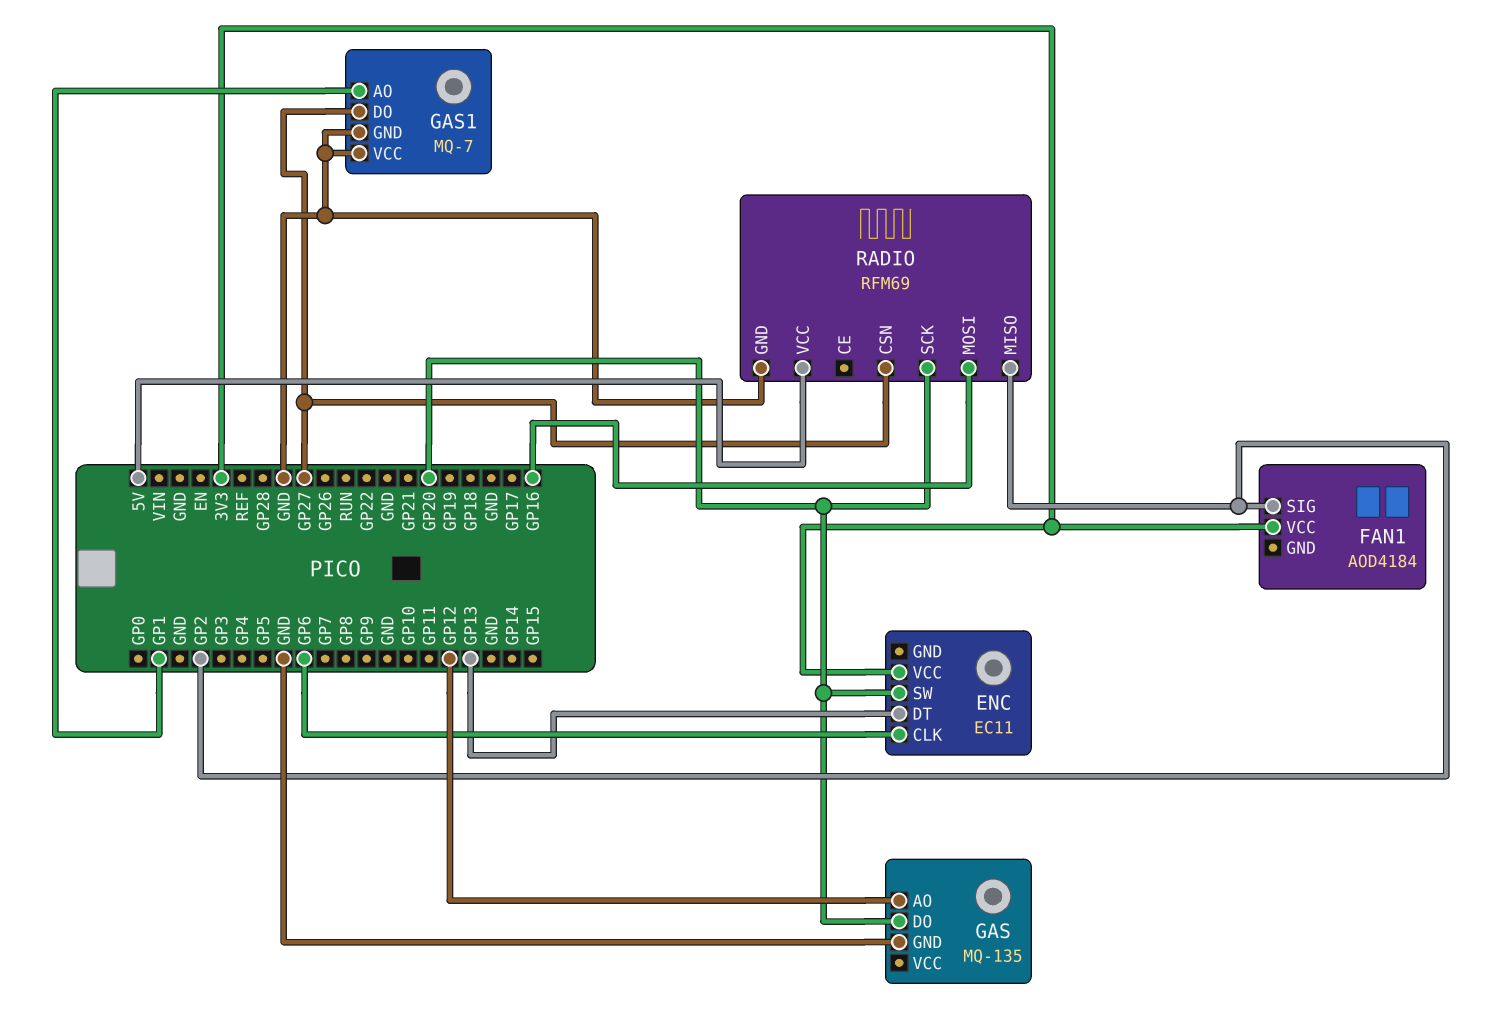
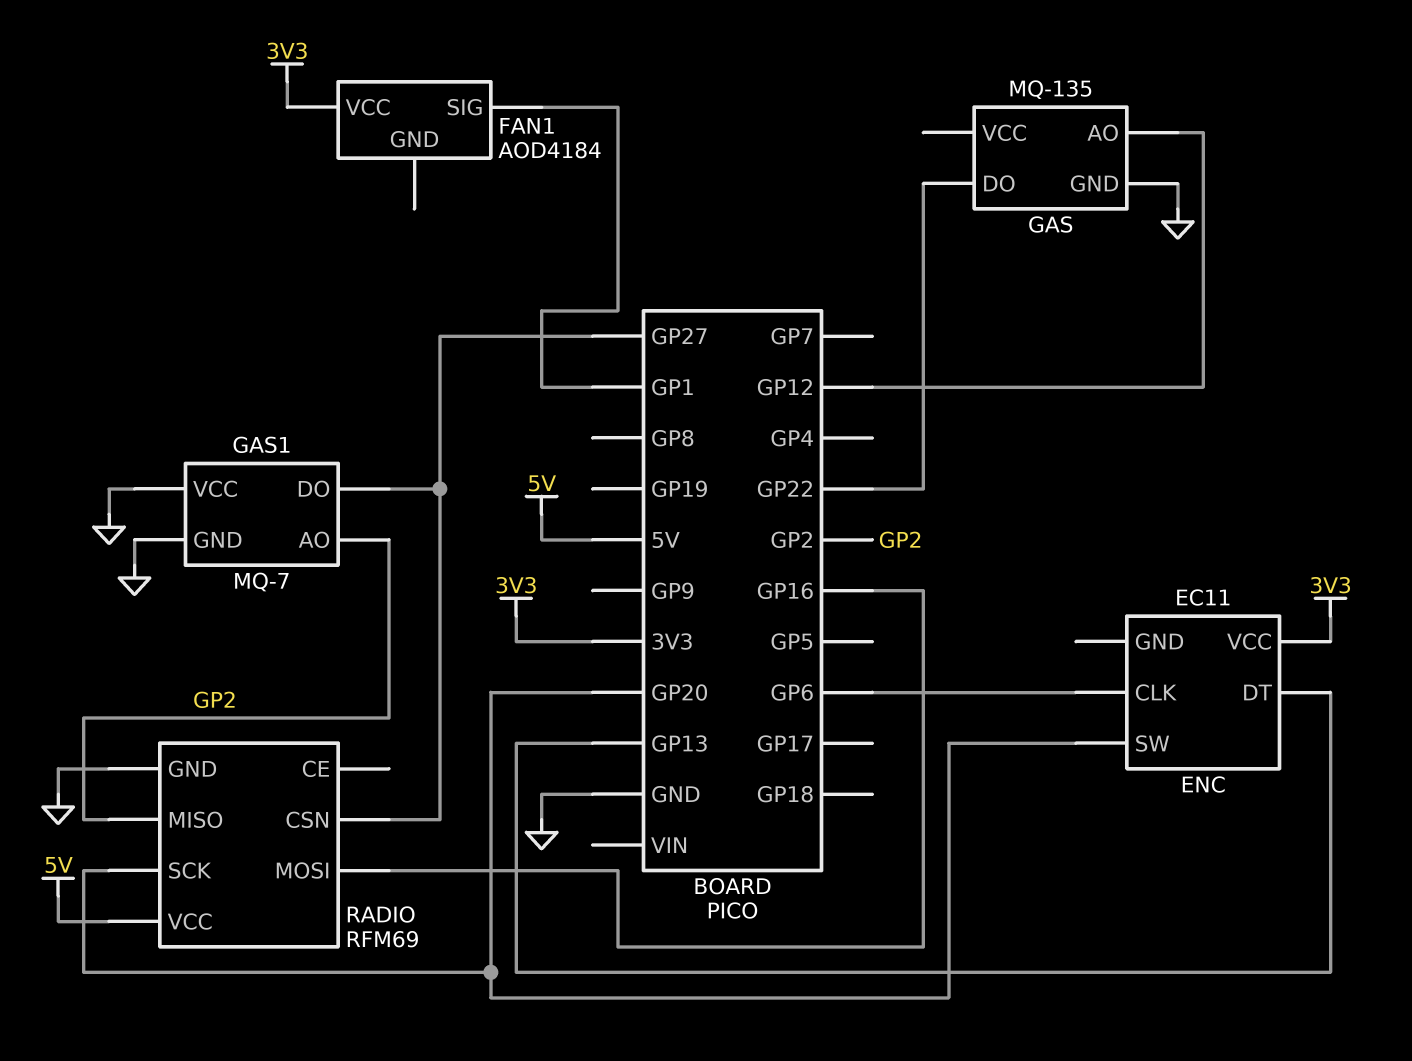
FAN1 pin SIG: GP2 -> GP1
GAS pin DO: GP20 -> GP22
GAS1 pin AO: GP1 -> GP2

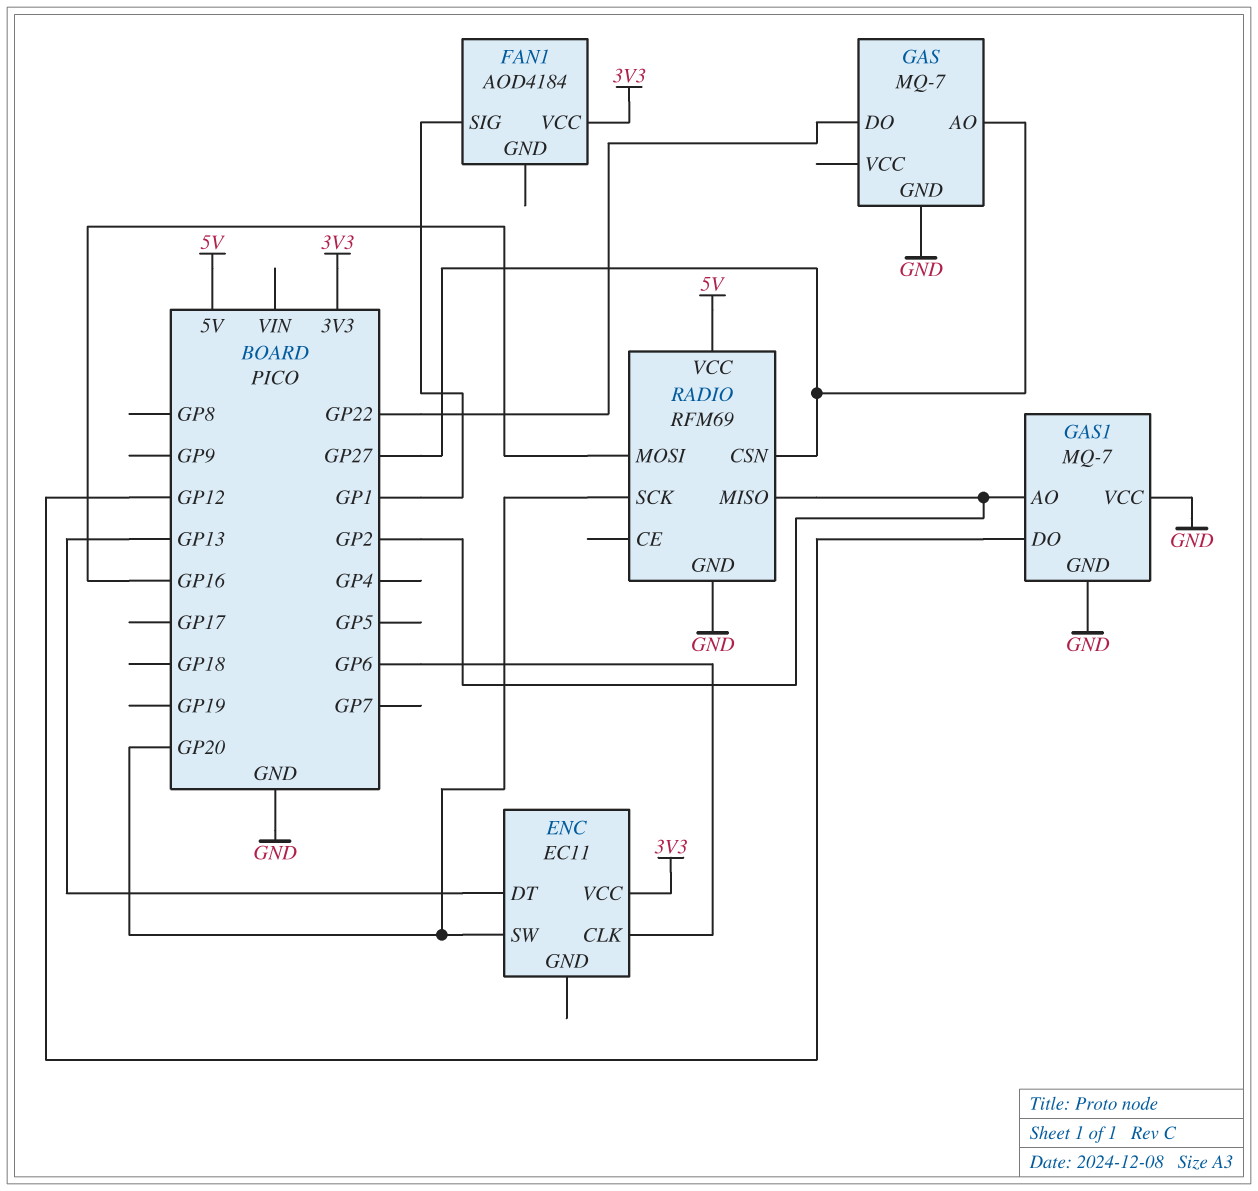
GAS: MQ-135 -> MQ-7
GAS pin AO: GP12 -> GP27
GAS1 pin DO: GP27 -> GP12

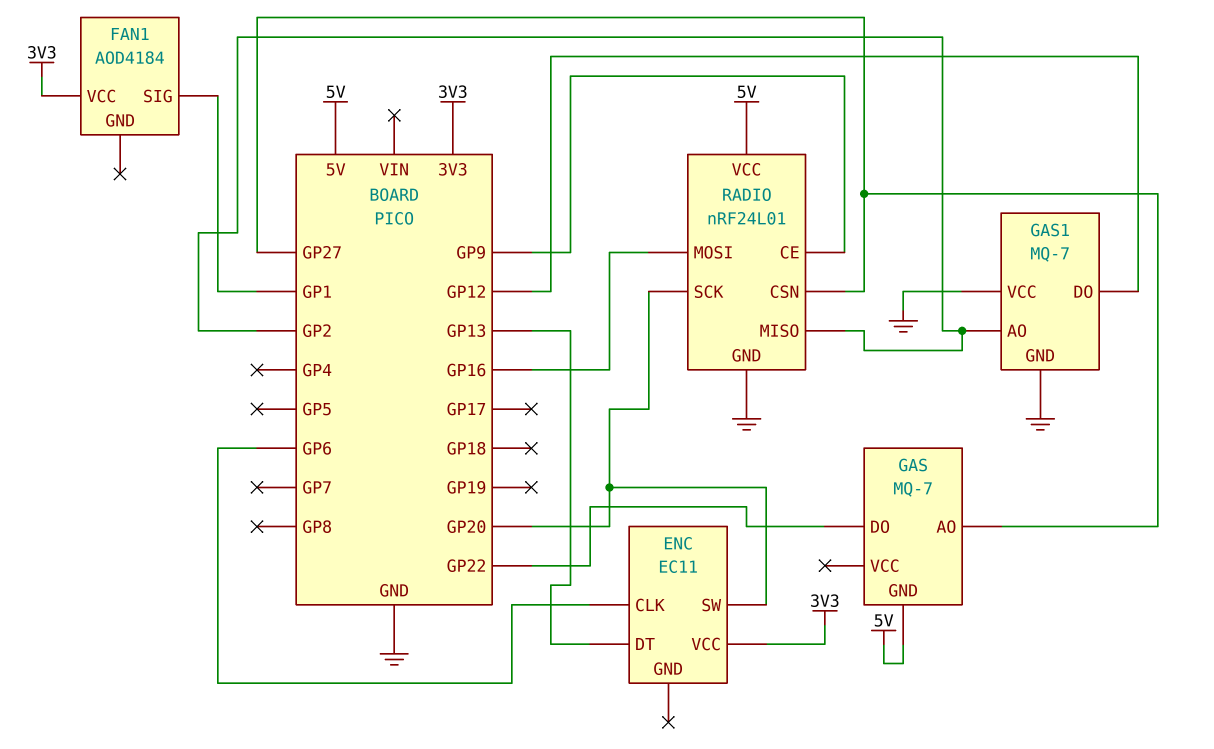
GAS pin GND: GND -> 5V
RADIO: RFM69 -> nRF24L01
RADIO pin CE: none -> GP9

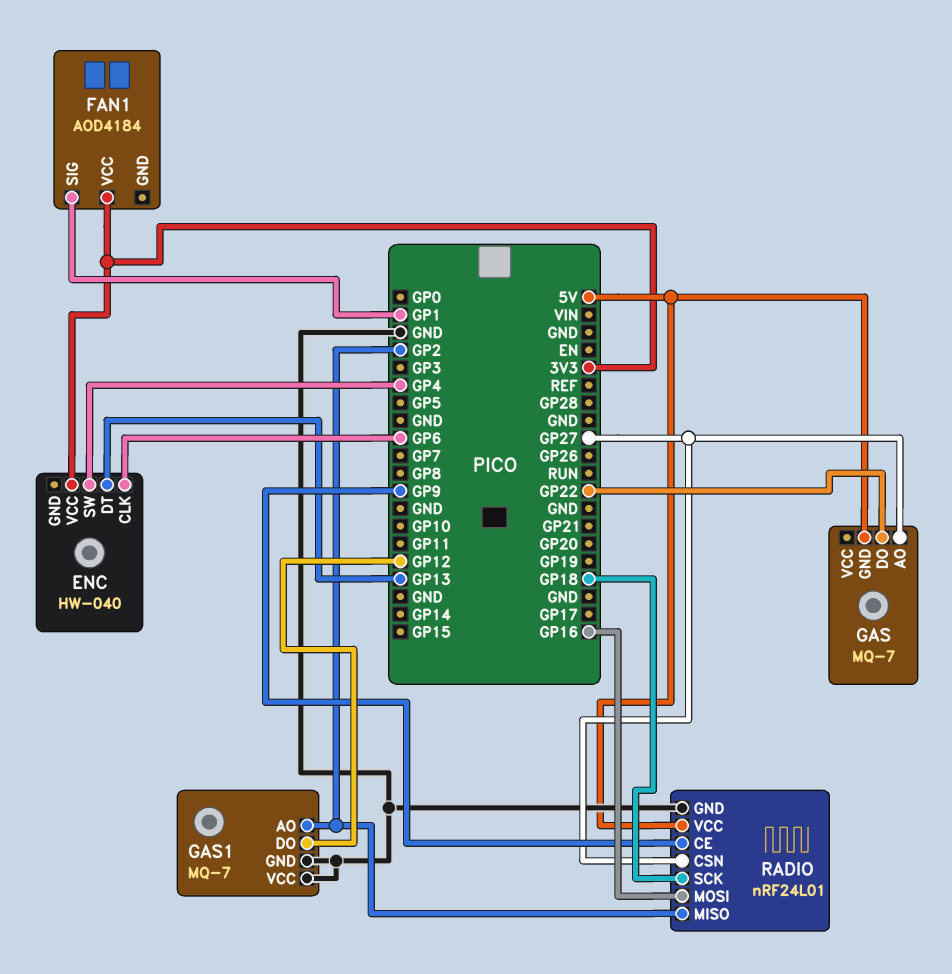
ENC: EC11 -> HW-040
ENC pin SW: GP20 -> GP4
RADIO pin SCK: GP20 -> GP18

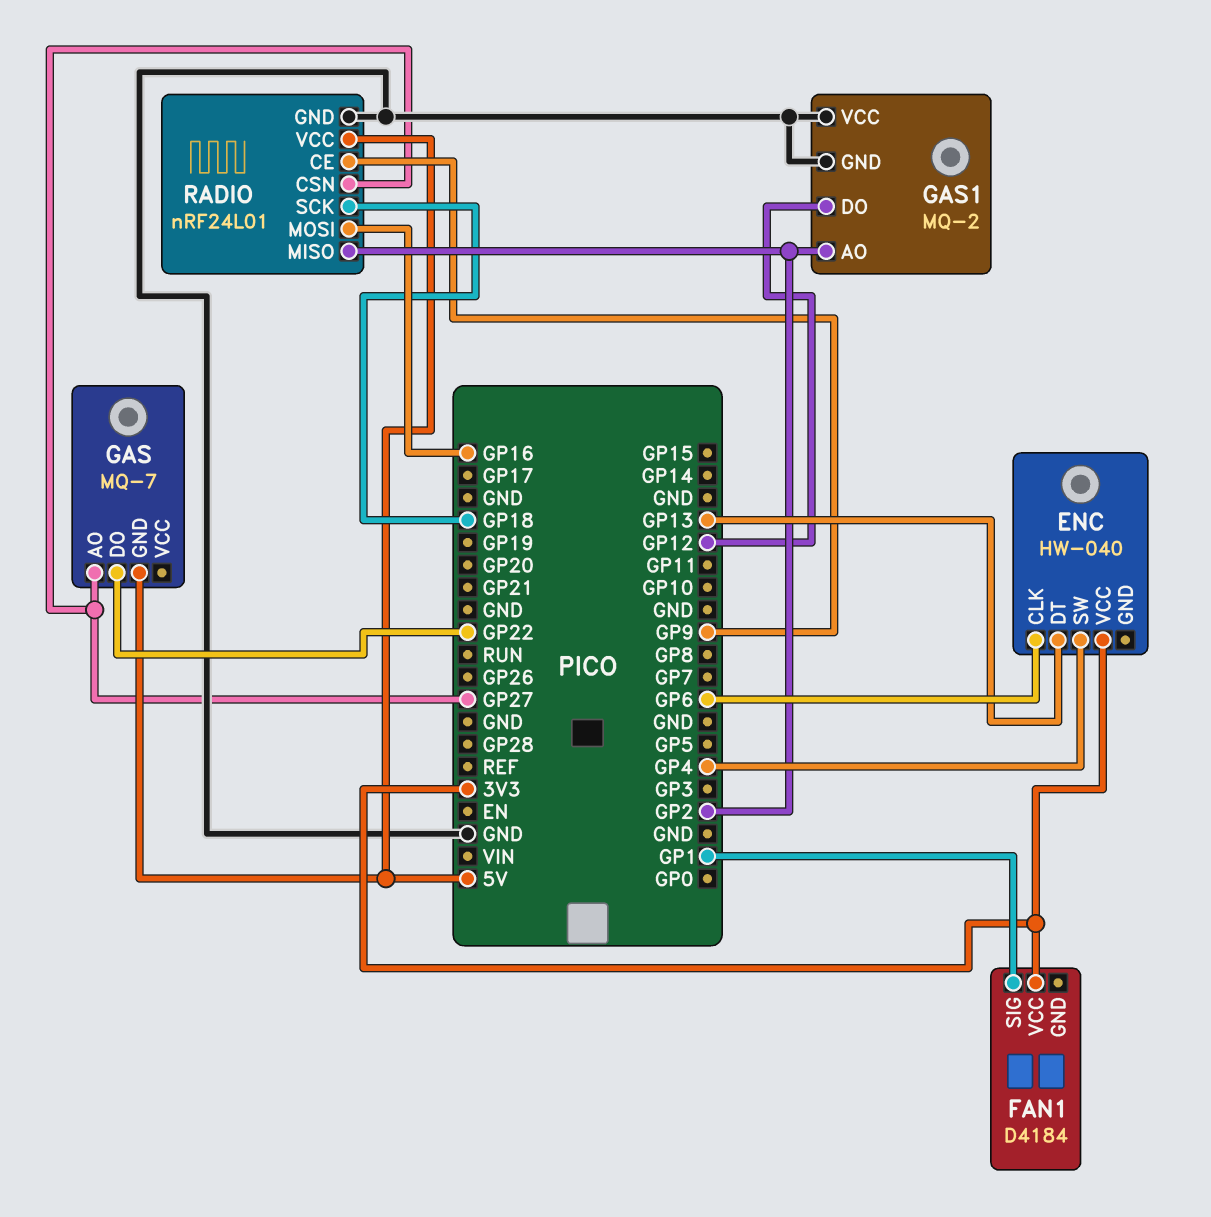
FAN1: AOD4184 -> D4184
GAS1: MQ-7 -> MQ-2

